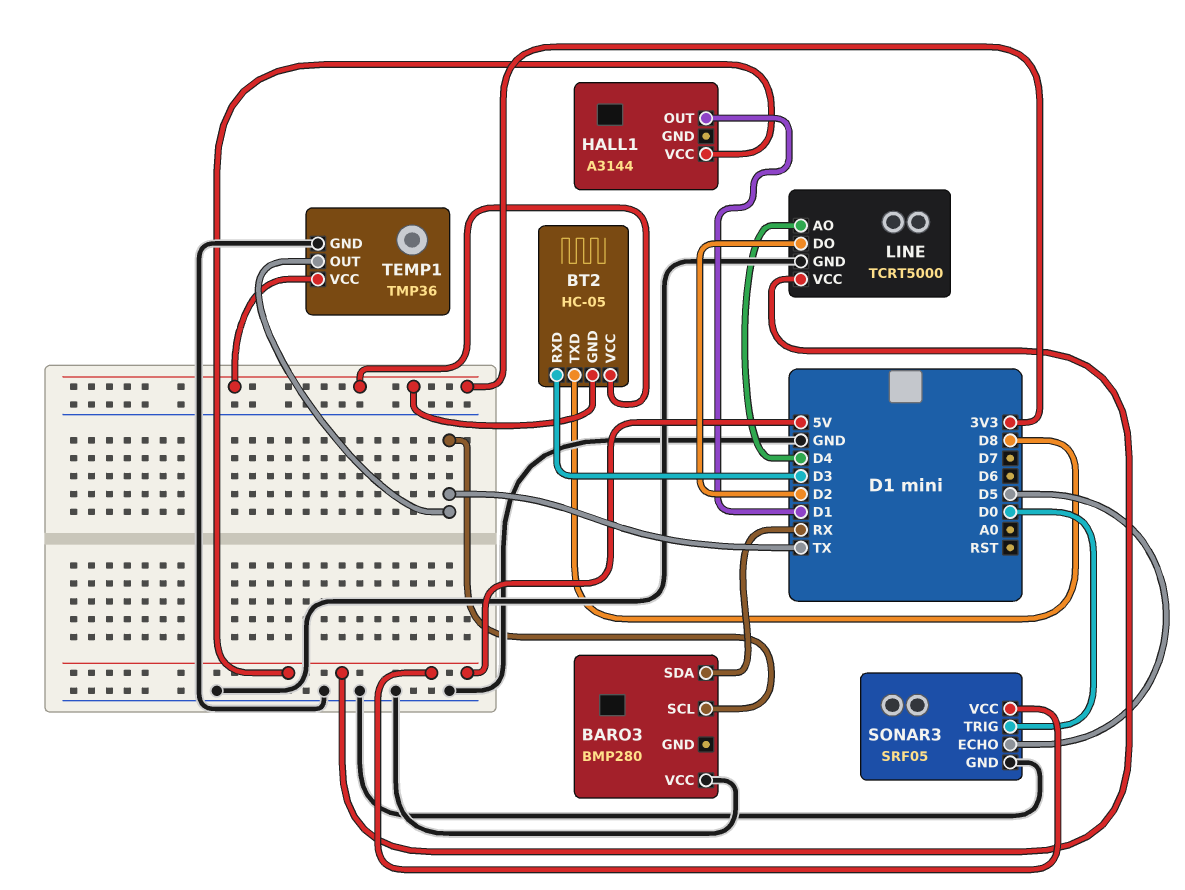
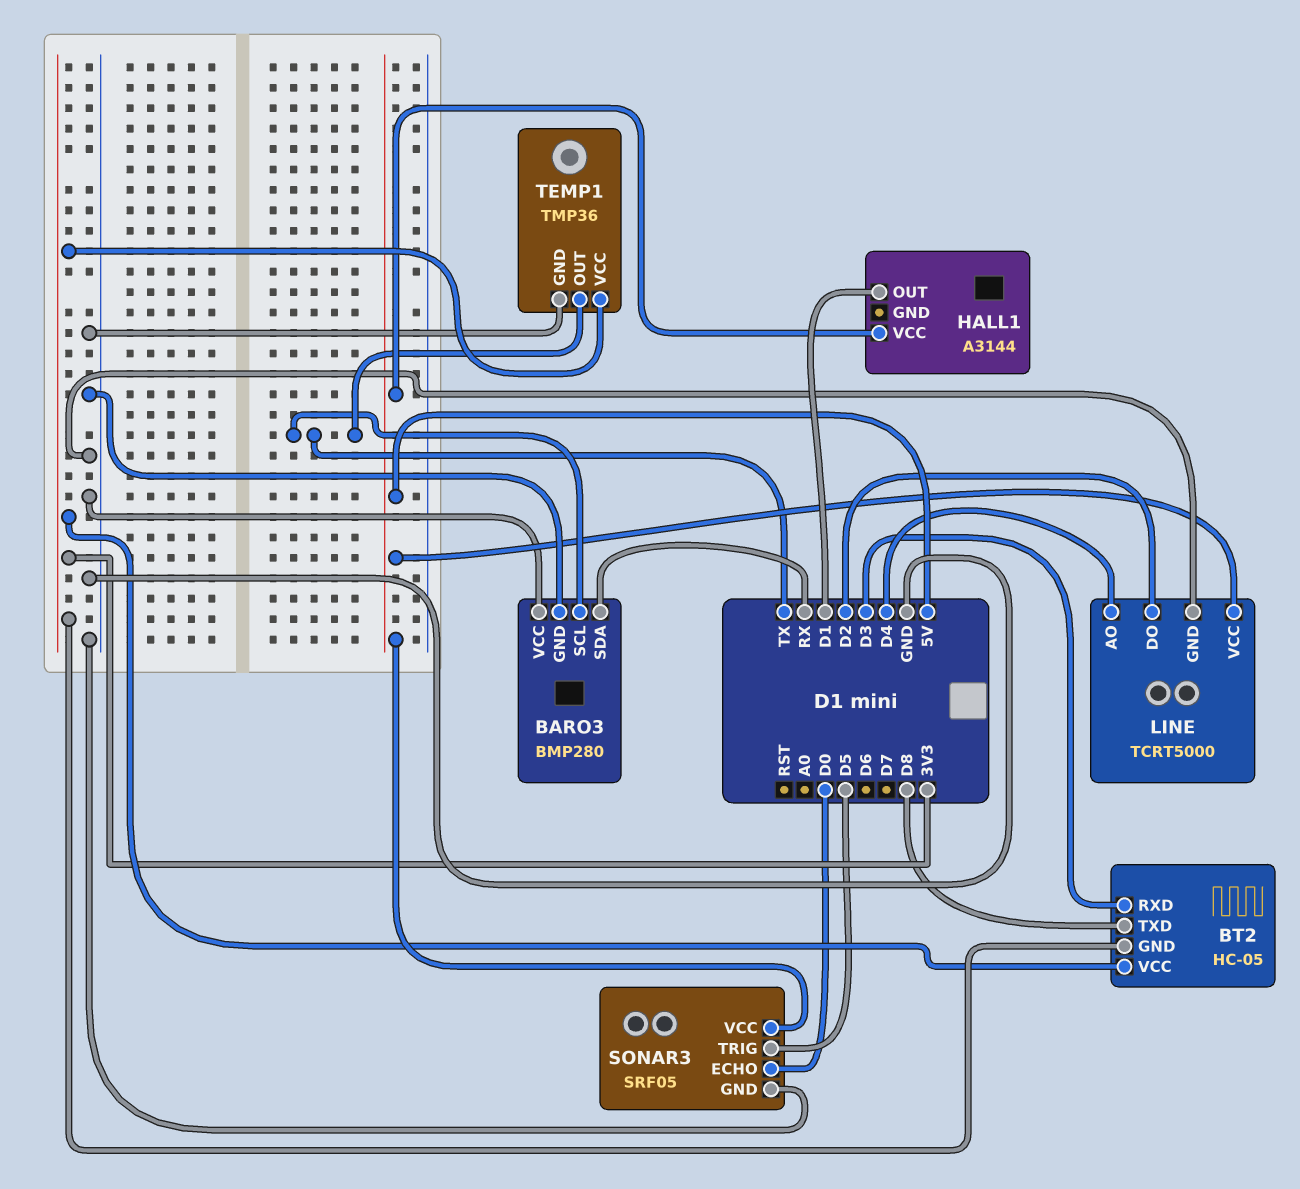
BARO3 pin GND: none -> GND
SONAR3 pin ECHO: D5 -> D0
SONAR3 pin TRIG: D0 -> D5

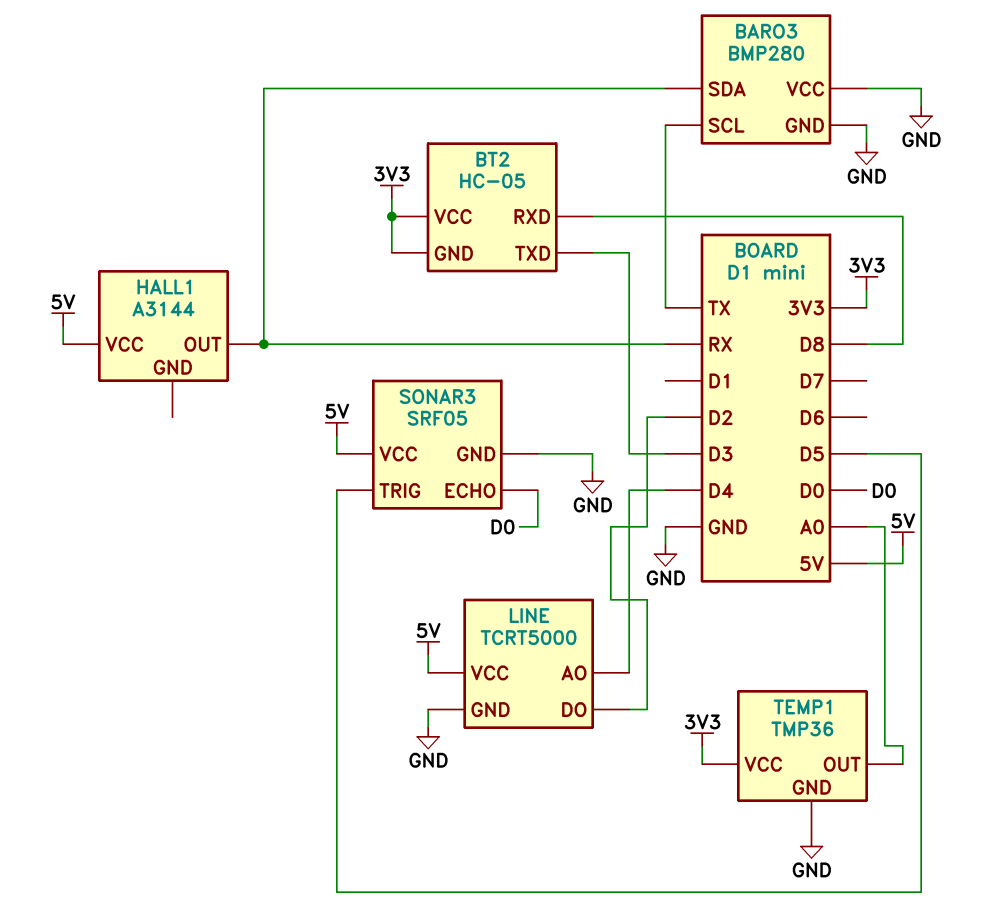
BT2 pin RXD: D3 -> D8
BT2 pin TXD: D8 -> D3
HALL1 pin OUT: D1 -> RX
TEMP1 pin OUT: TX -> A0

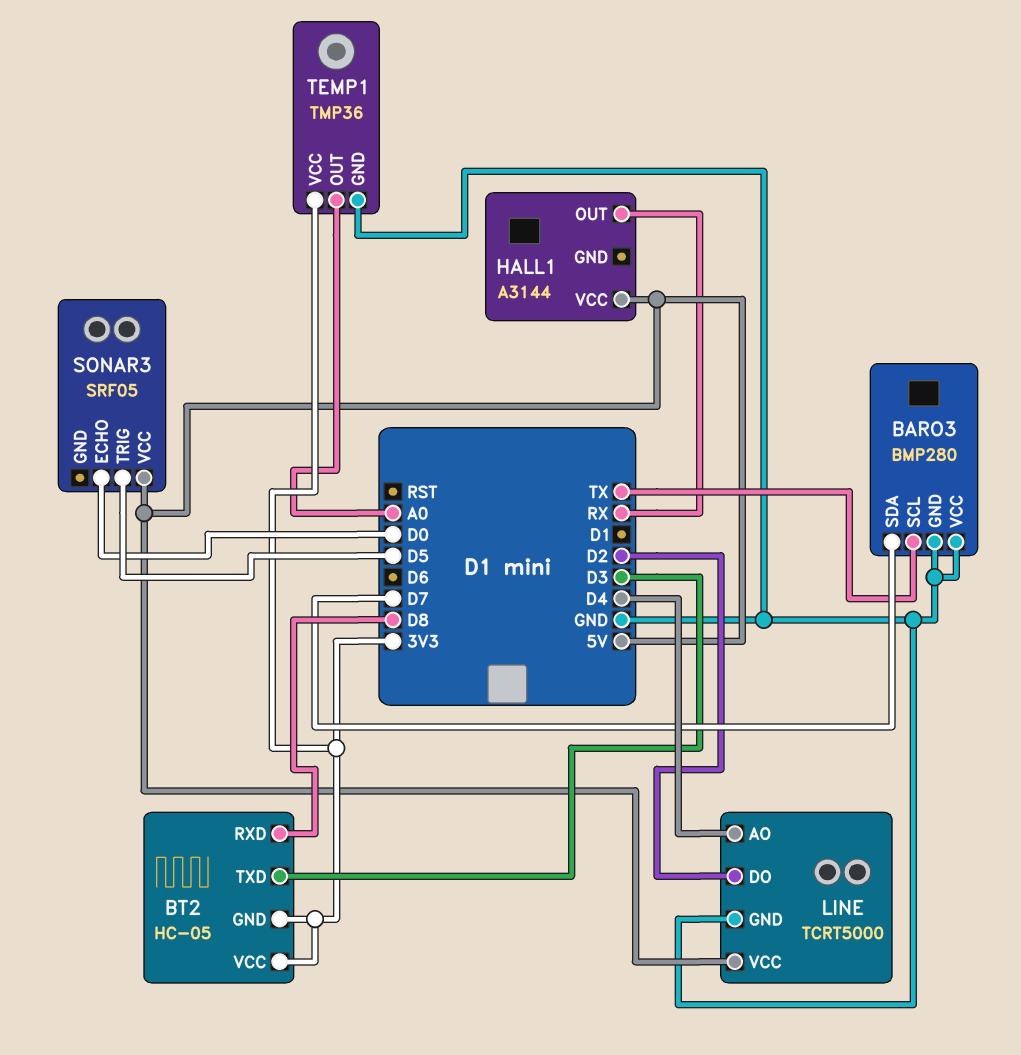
BARO3 pin SDA: RX -> D7
SONAR3 pin GND: GND -> none

